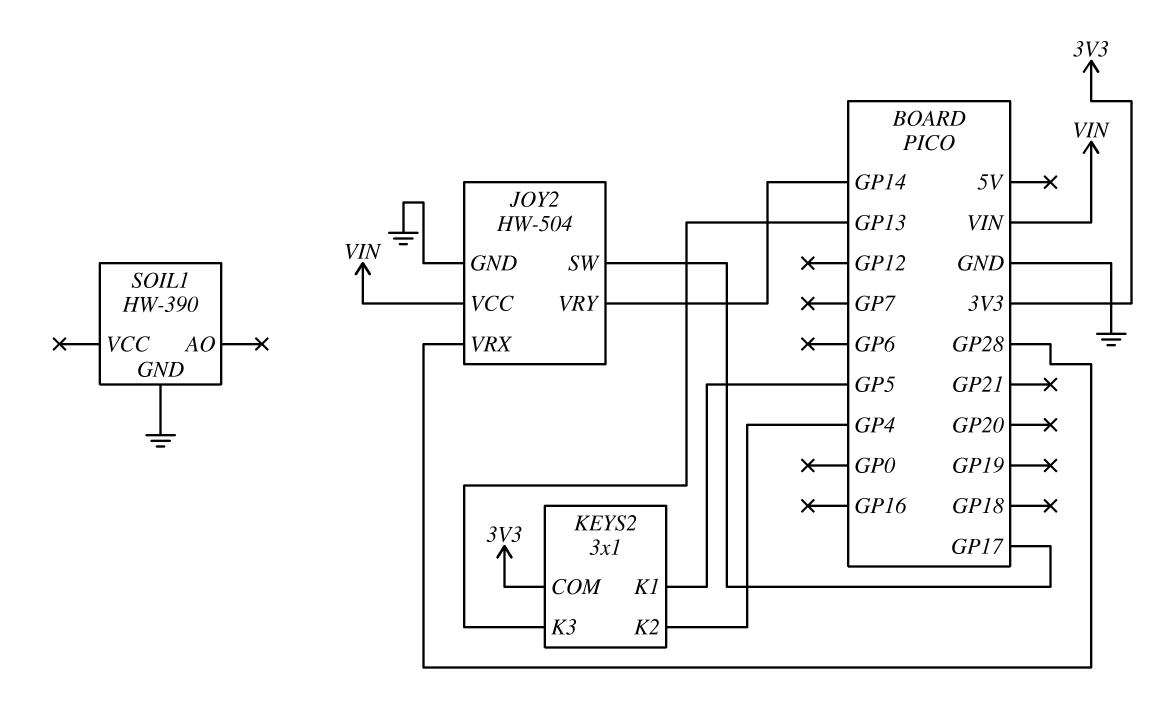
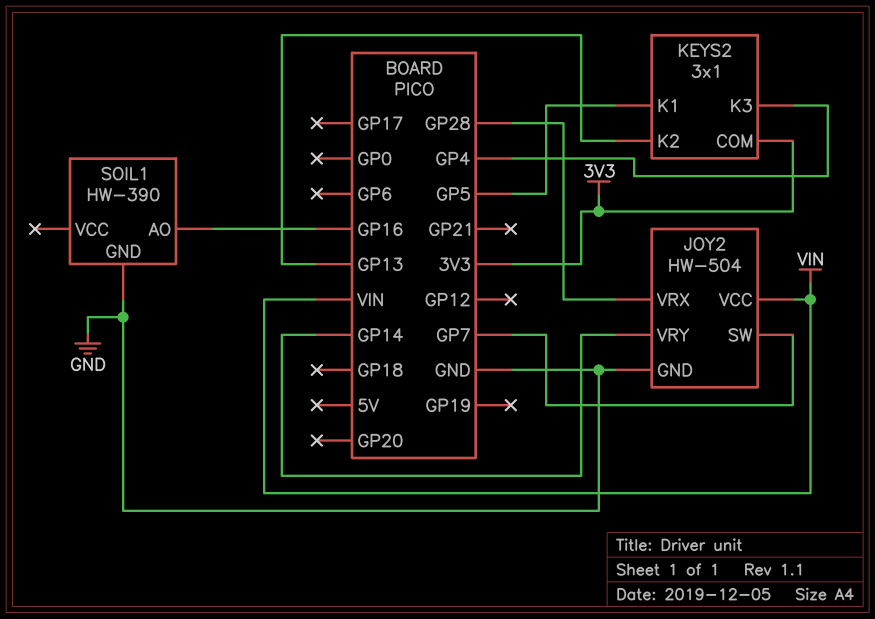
JOY2 pin SW: GP17 -> GP7
KEYS2 pin K2: GP4 -> GP13
KEYS2 pin K3: GP13 -> GP4
SOIL1 pin AO: none -> GP16

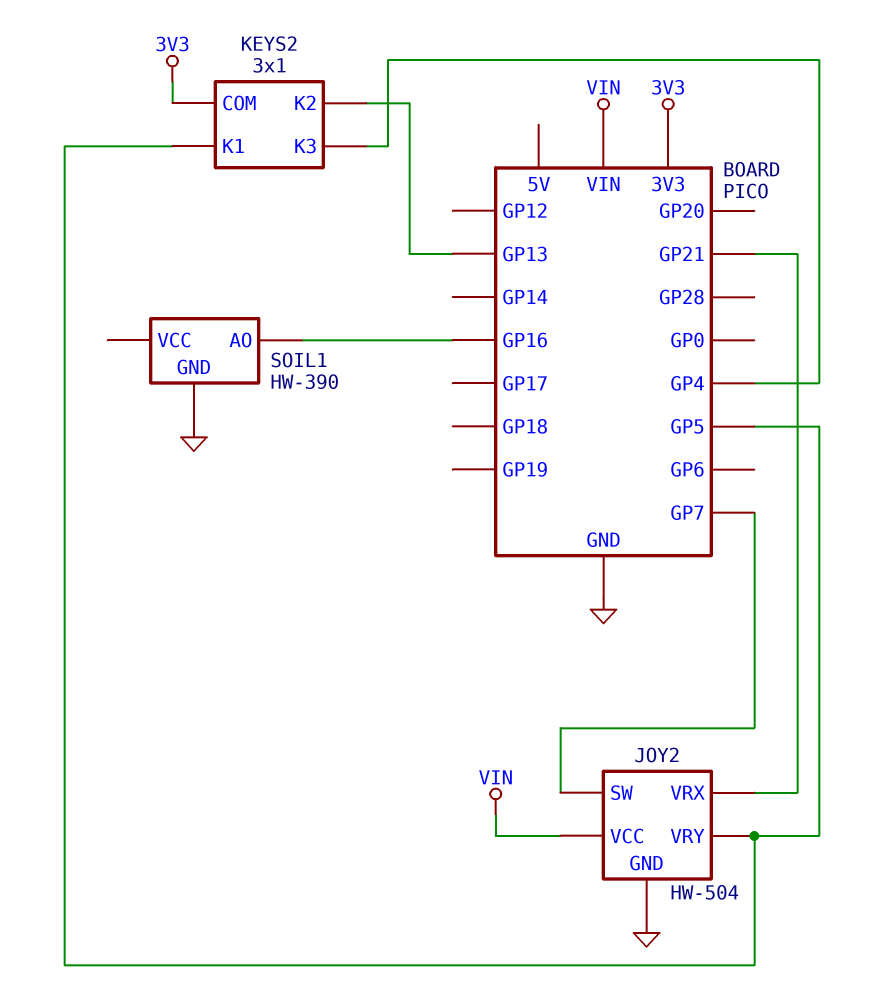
JOY2 pin VRX: GP28 -> GP21
JOY2 pin VRY: GP14 -> GP5

